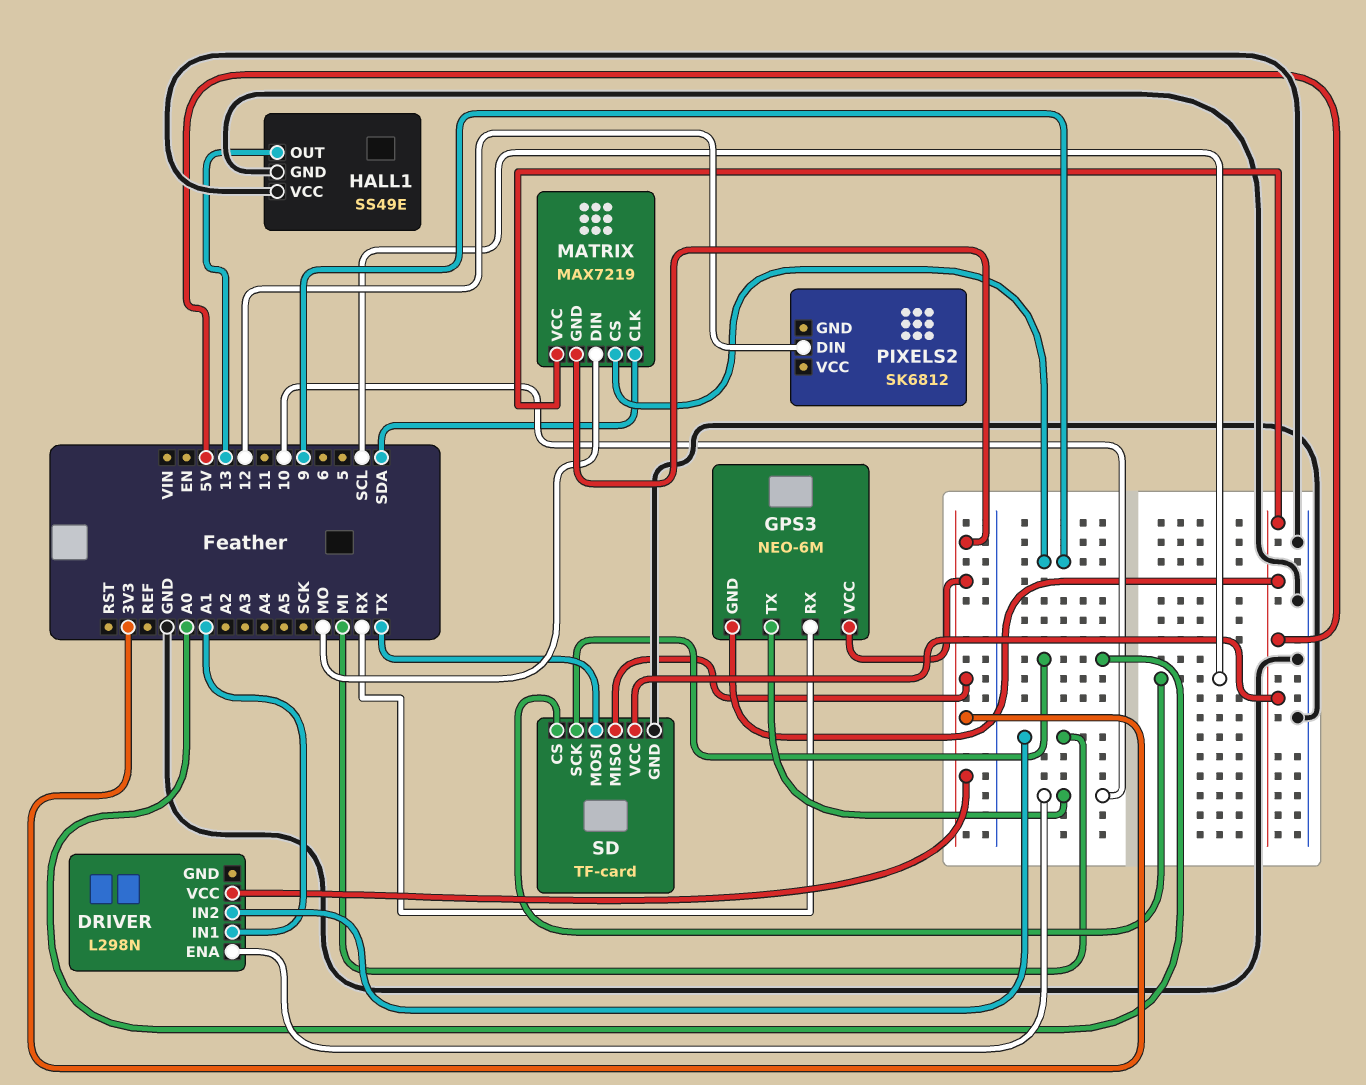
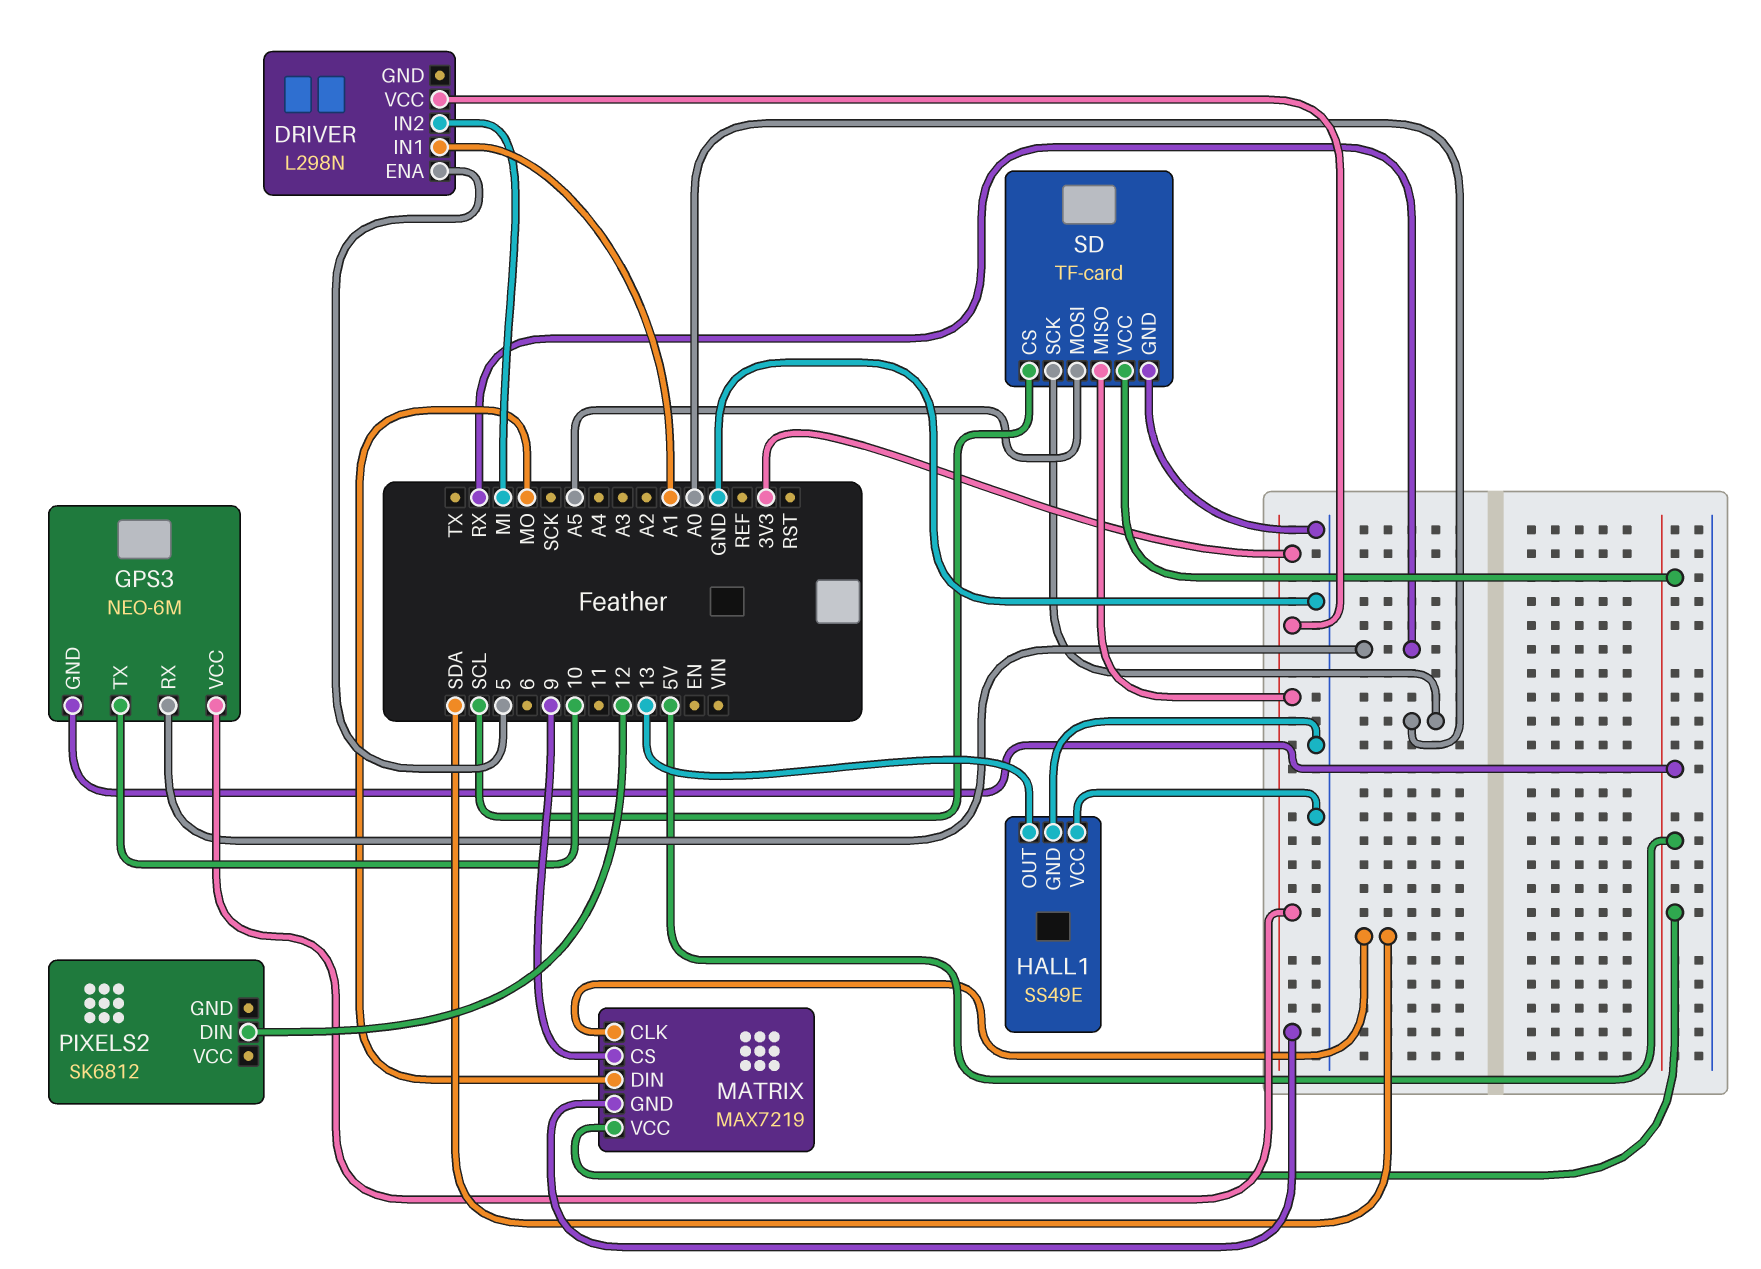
DRIVER pin ENA: 10 -> 5
SD pin MOSI: TX -> A5

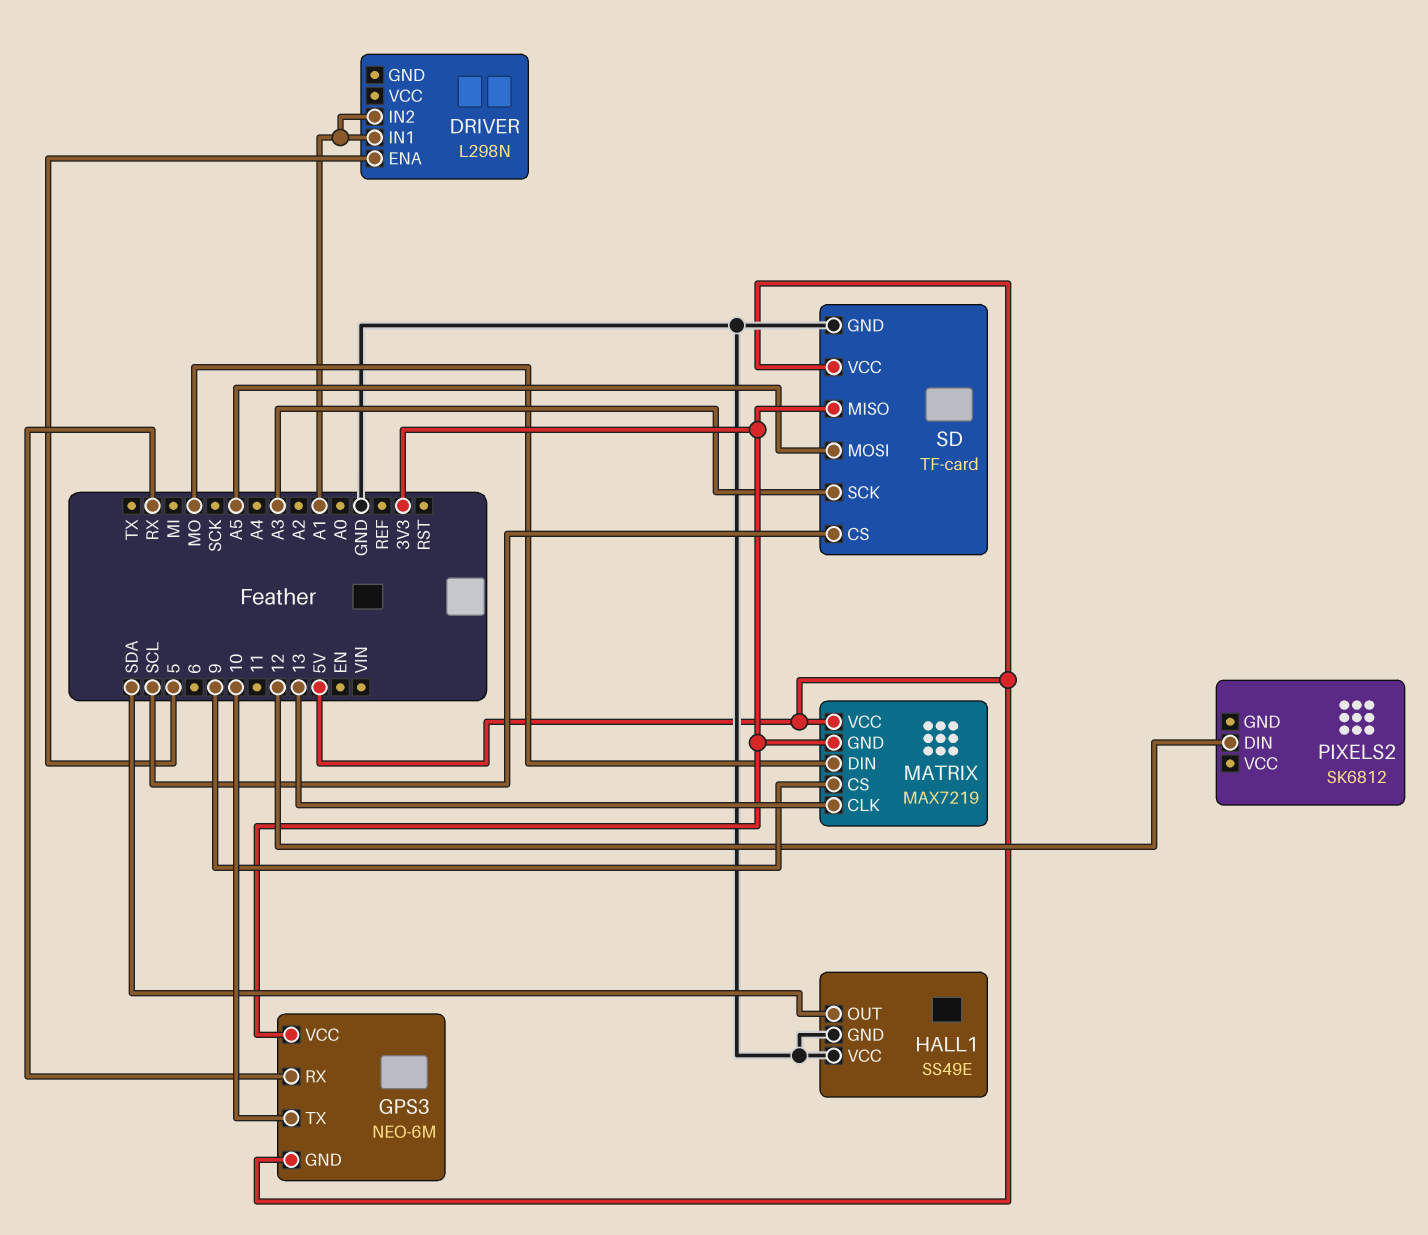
DRIVER pin IN2: MI -> A1
DRIVER pin VCC: 3V3 -> none
HALL1 pin OUT: 13 -> SDA
MATRIX pin CLK: SDA -> 13
SD pin SCK: A0 -> A3

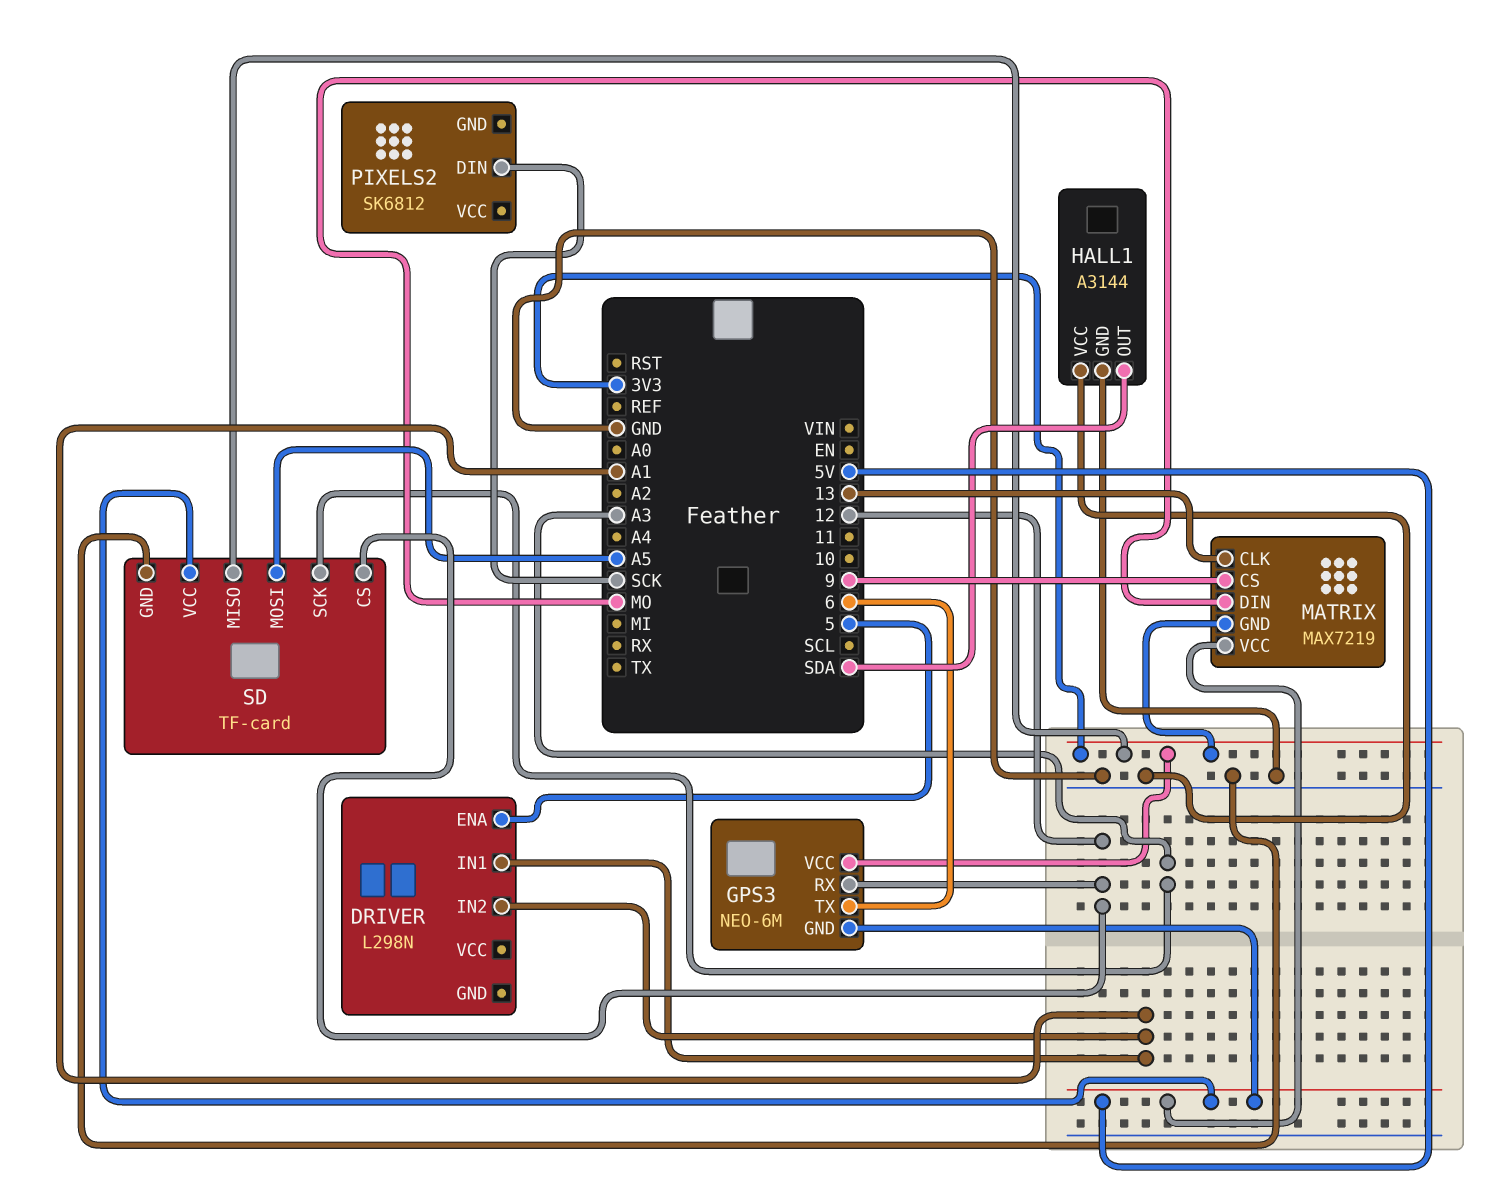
GPS3 pin RX: RX -> 12
GPS3 pin TX: 10 -> 6
HALL1: SS49E -> A3144
PIXELS2 pin DIN: 12 -> SCK
SD pin CS: SCL -> 12

